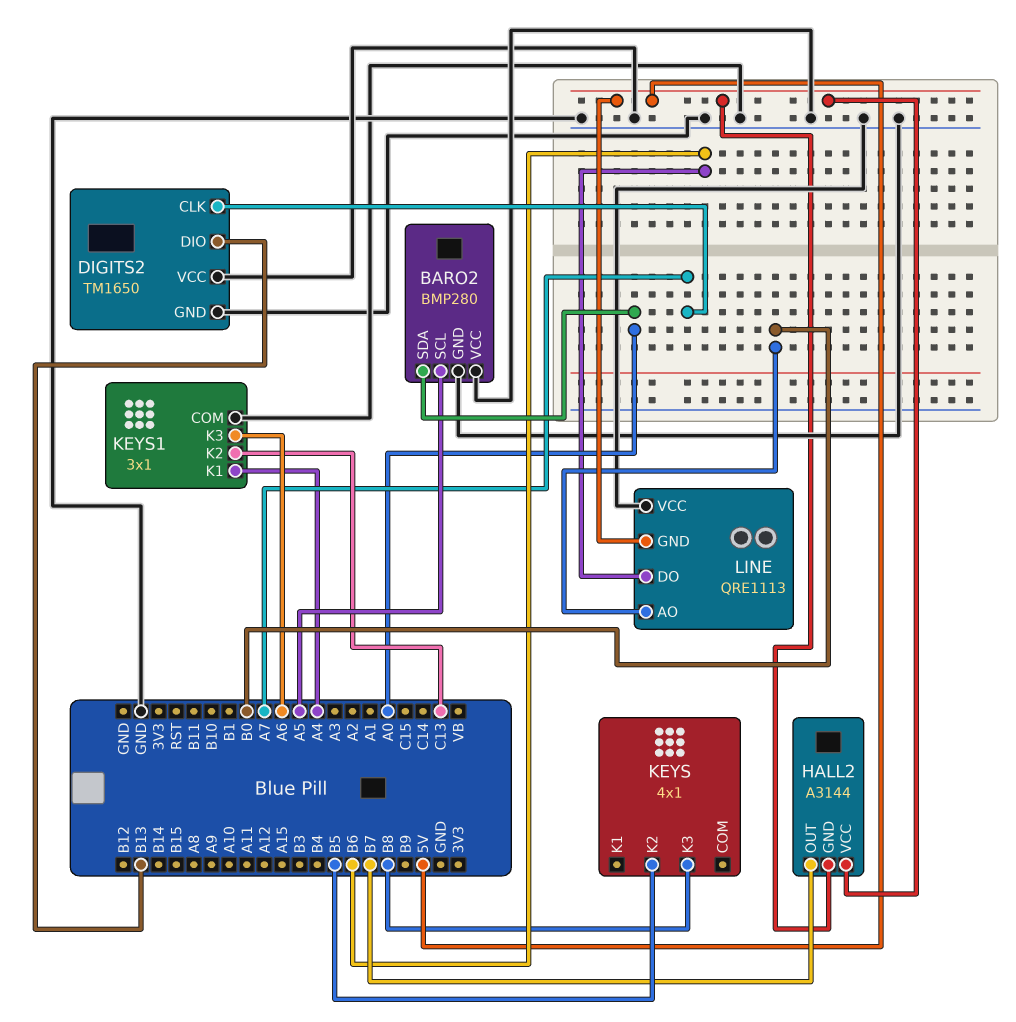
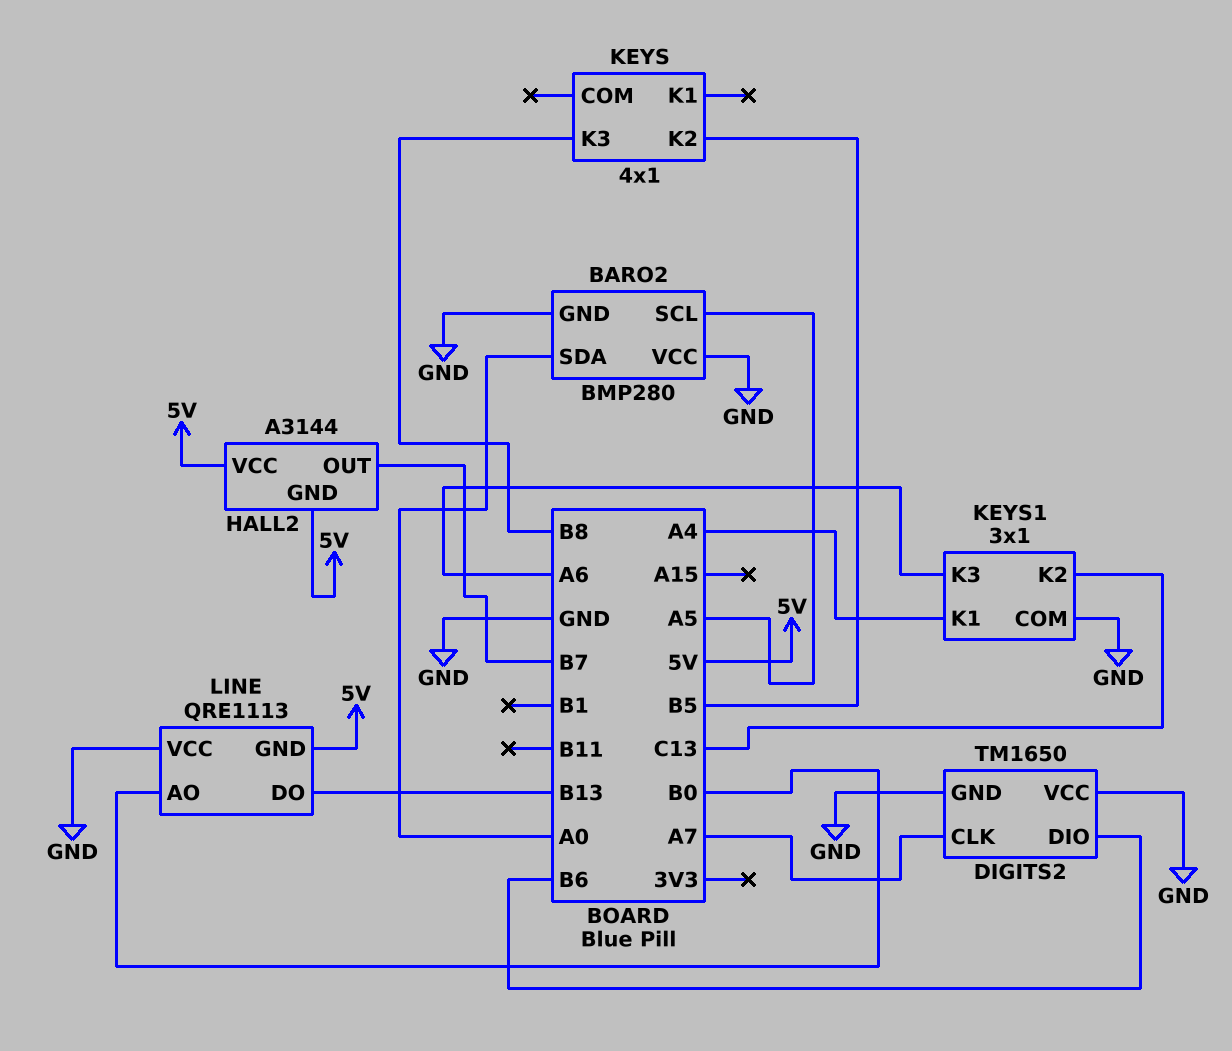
DIGITS2 pin DIO: B13 -> B6
LINE pin DO: B6 -> B13

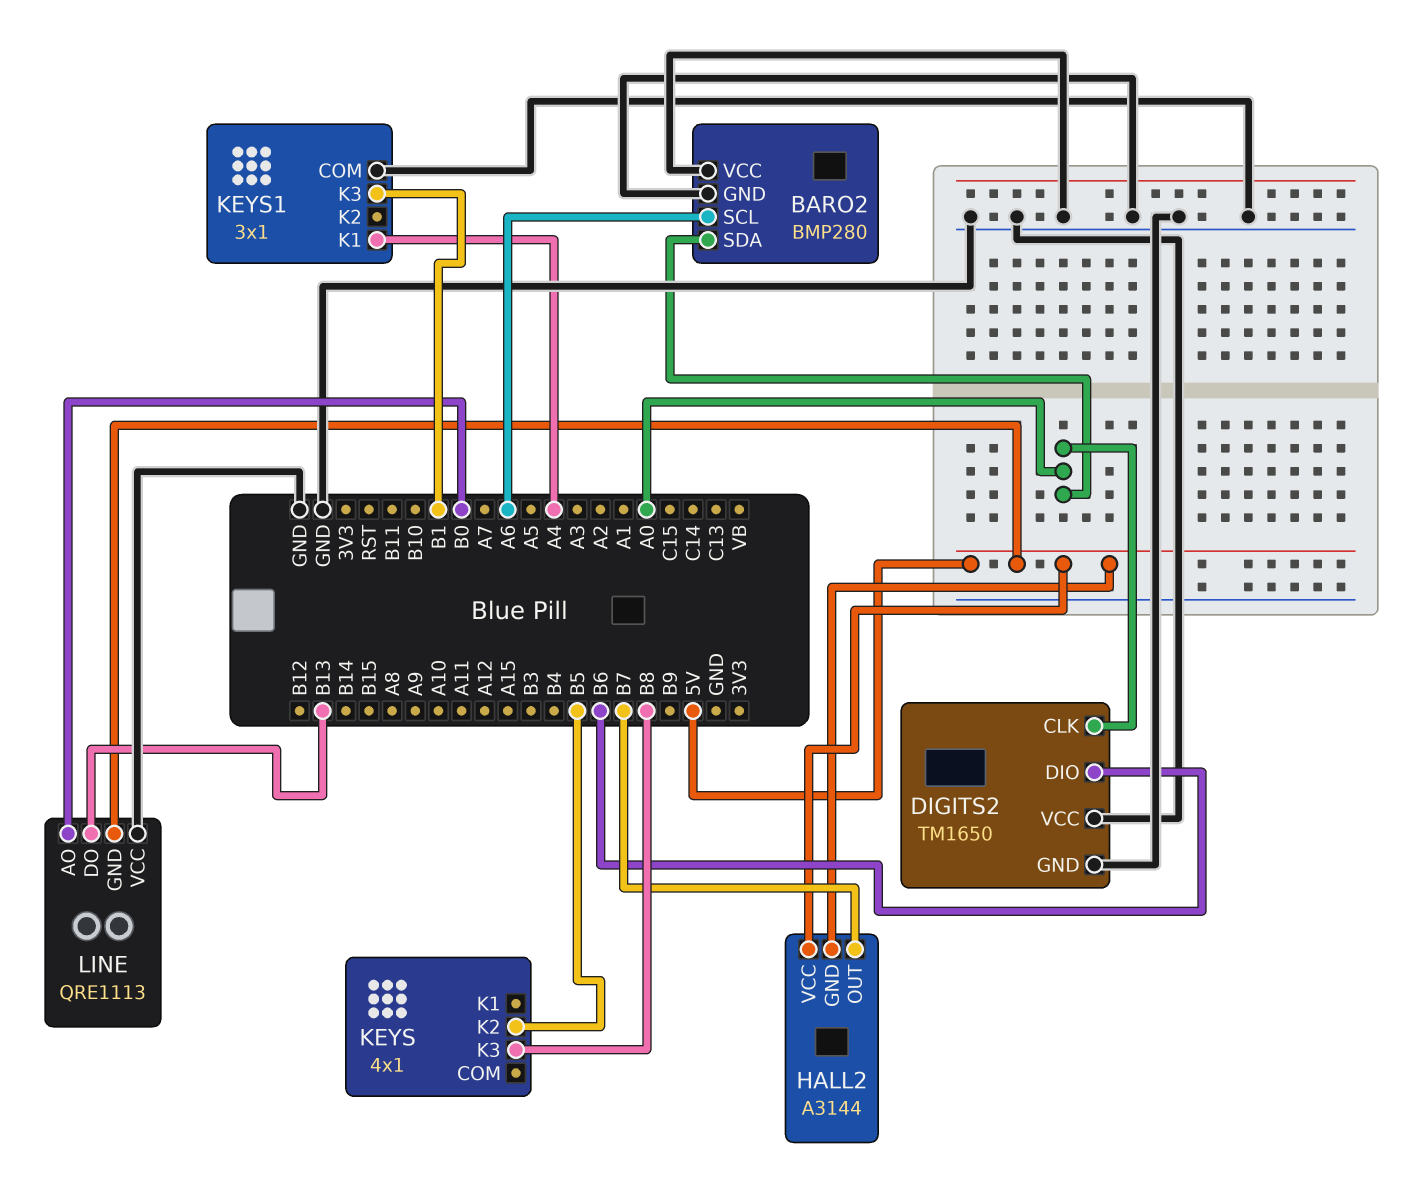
BARO2 pin SCL: A5 -> A6
DIGITS2 pin CLK: A7 -> A0
KEYS1 pin K2: C13 -> none
KEYS1 pin K3: A6 -> B1

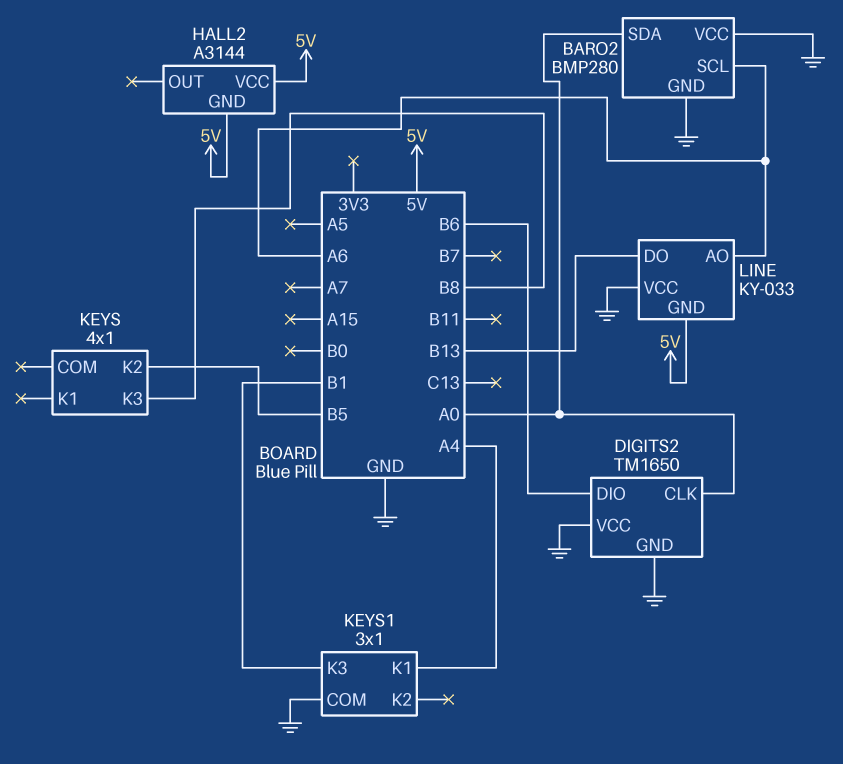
HALL2 pin OUT: B7 -> none
LINE: QRE1113 -> KY-033
LINE pin AO: B0 -> A6

